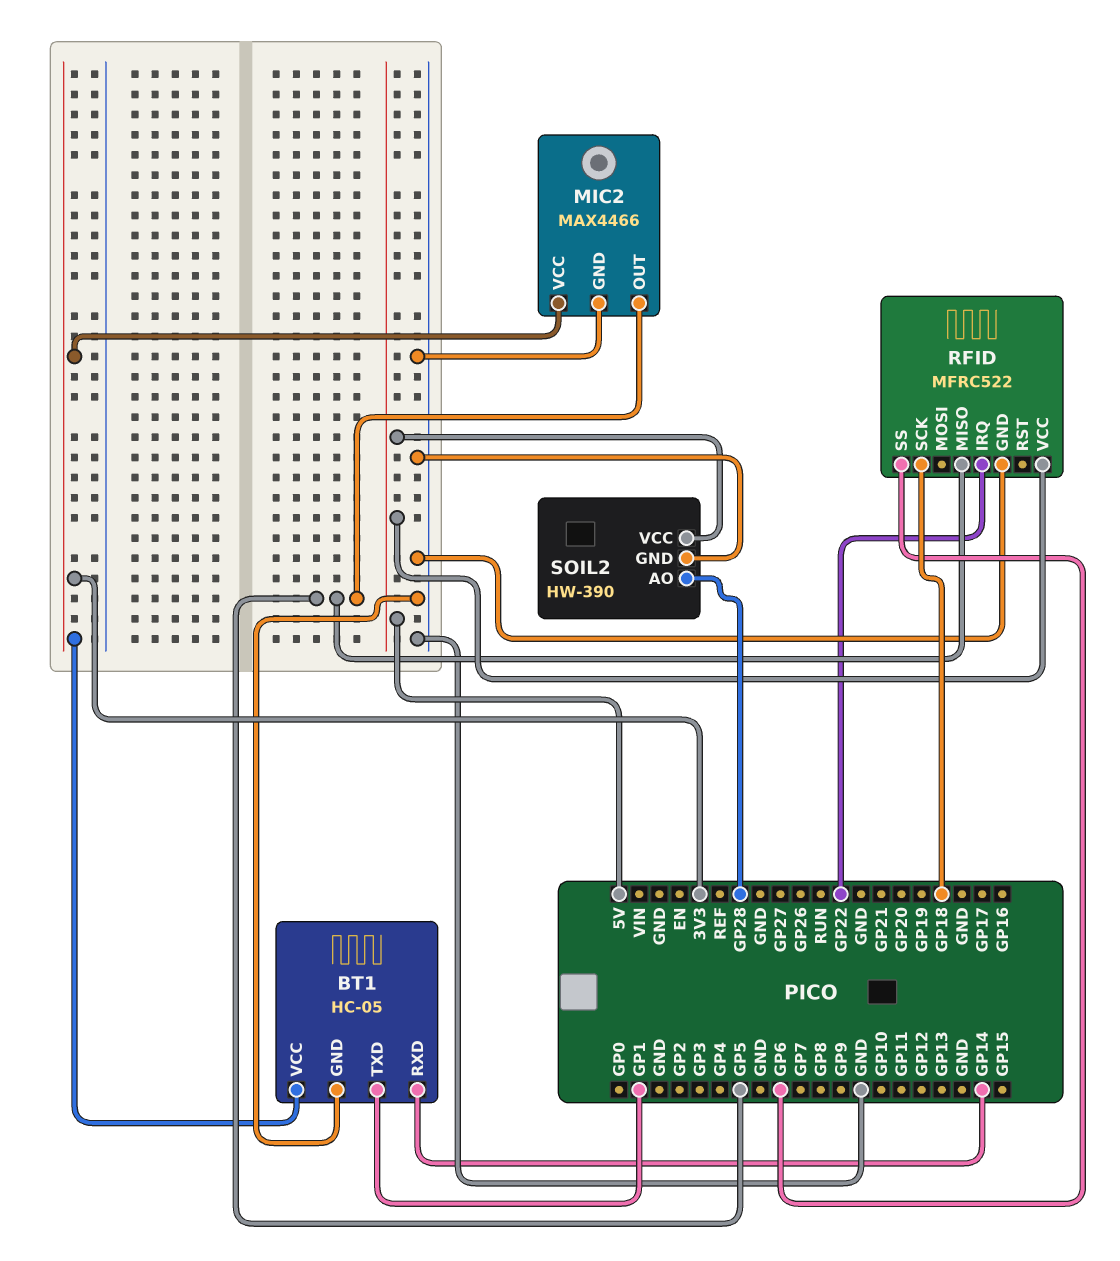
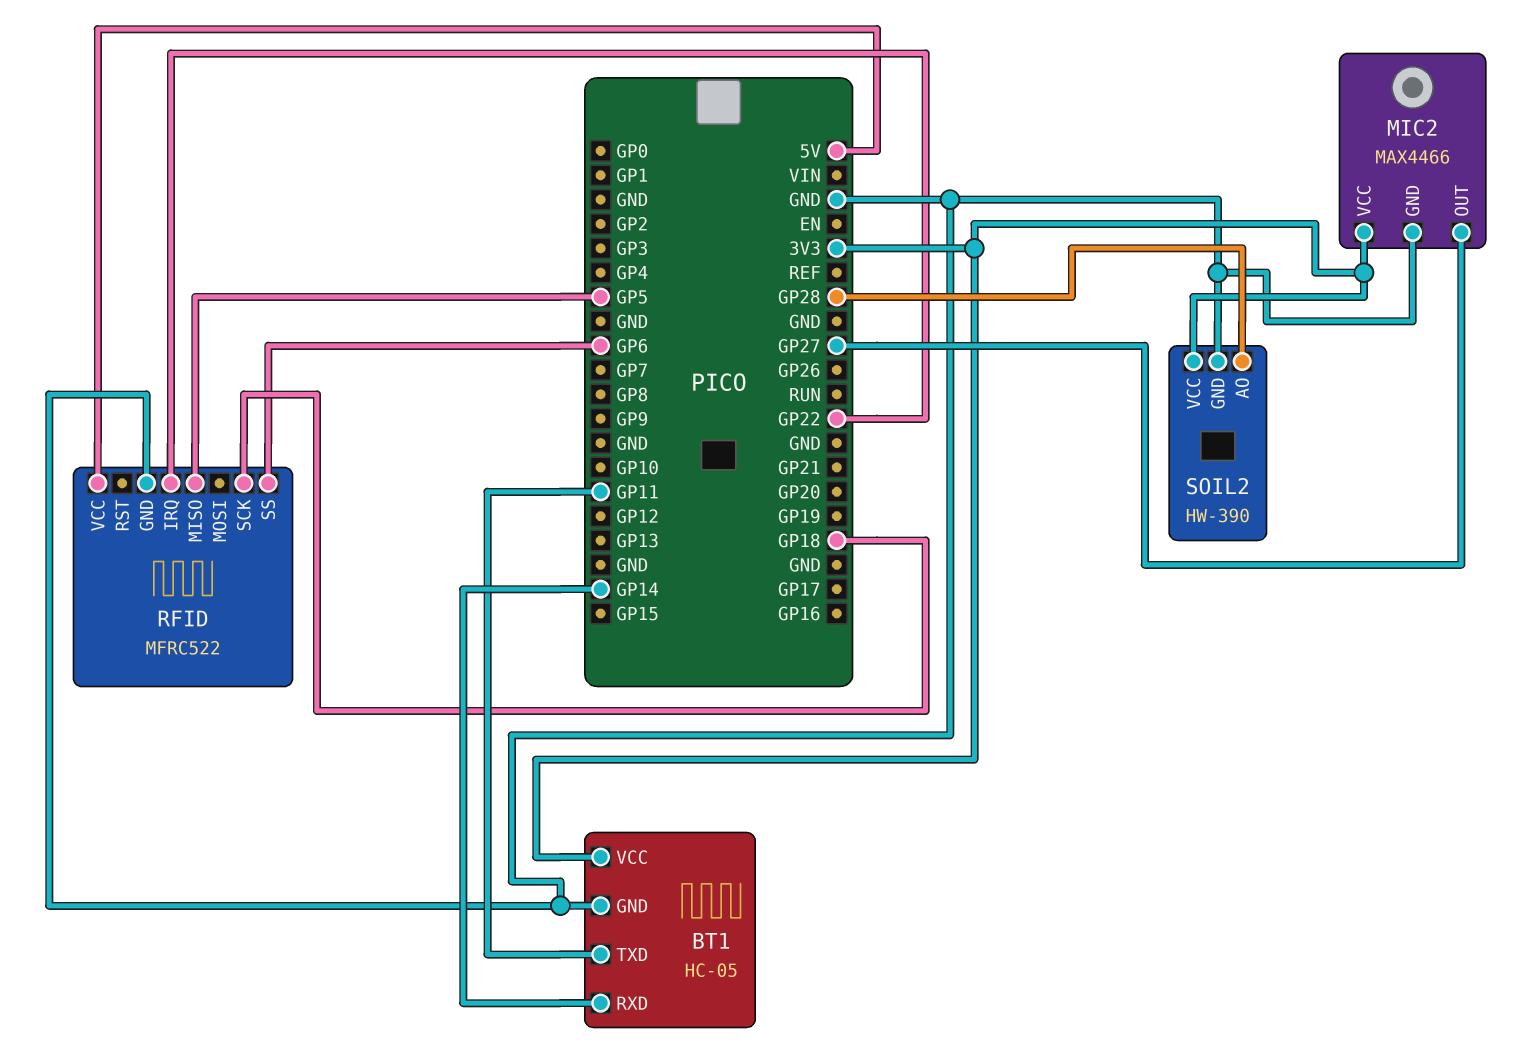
BT1 pin TXD: GP1 -> GP11
MIC2 pin OUT: GP5 -> GP27
SOIL2 pin VCC: 5V -> 3V3

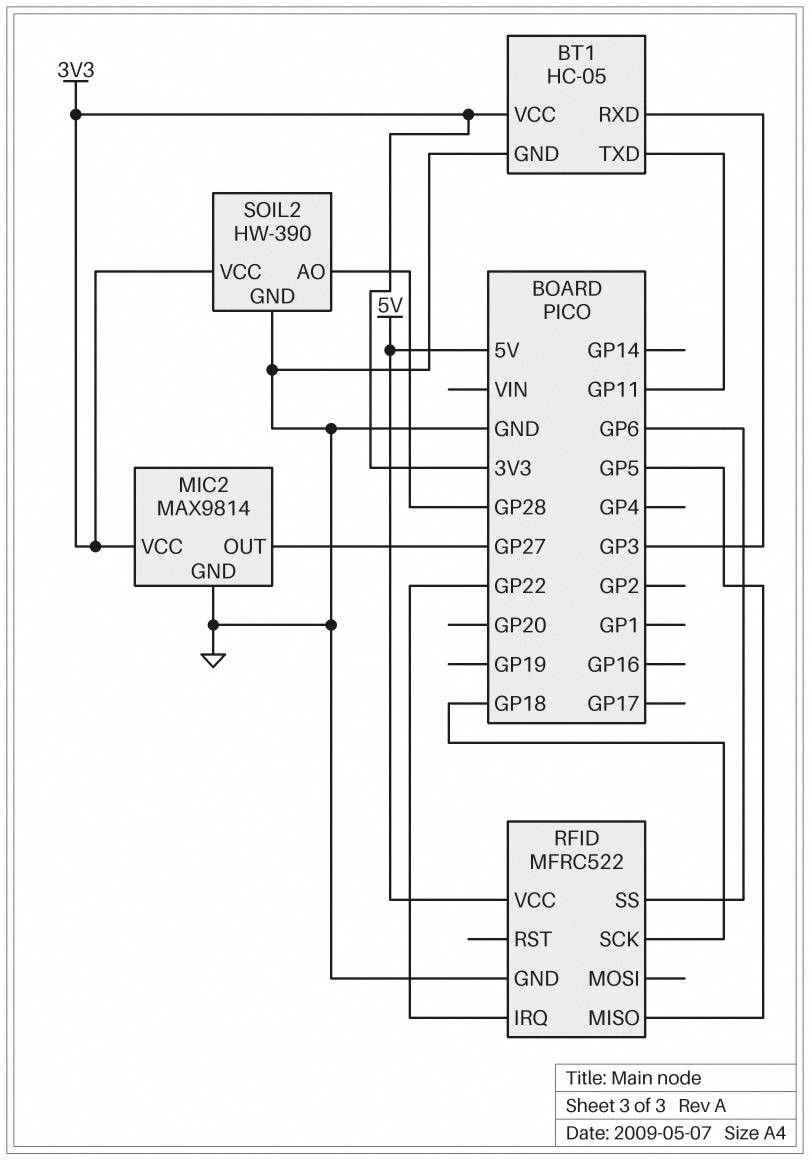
BT1 pin RXD: GP14 -> GP3
MIC2: MAX4466 -> MAX9814

